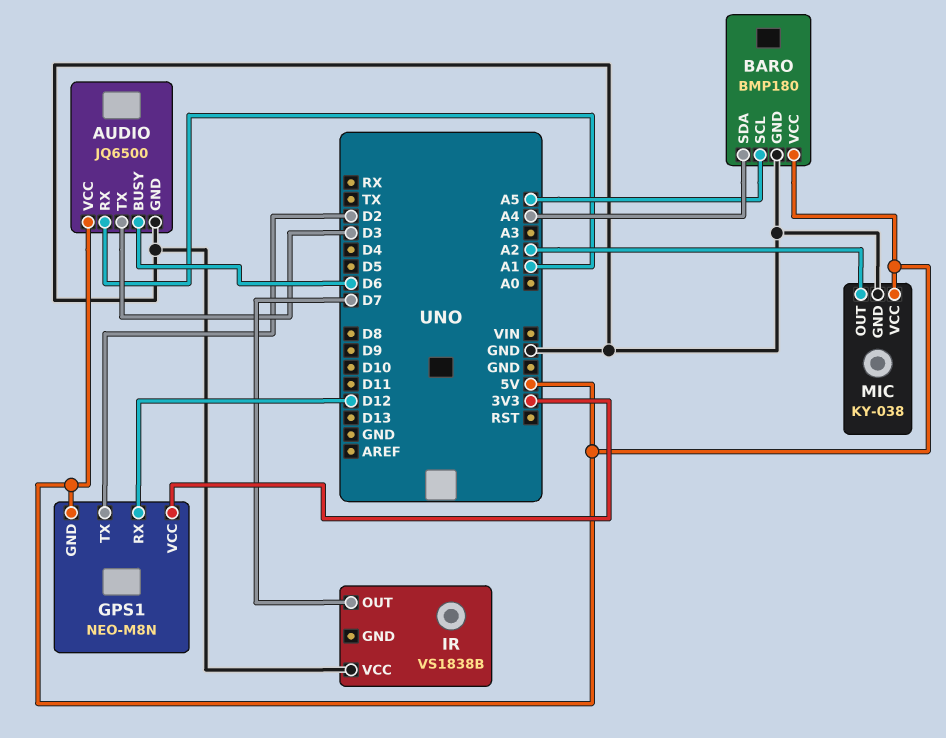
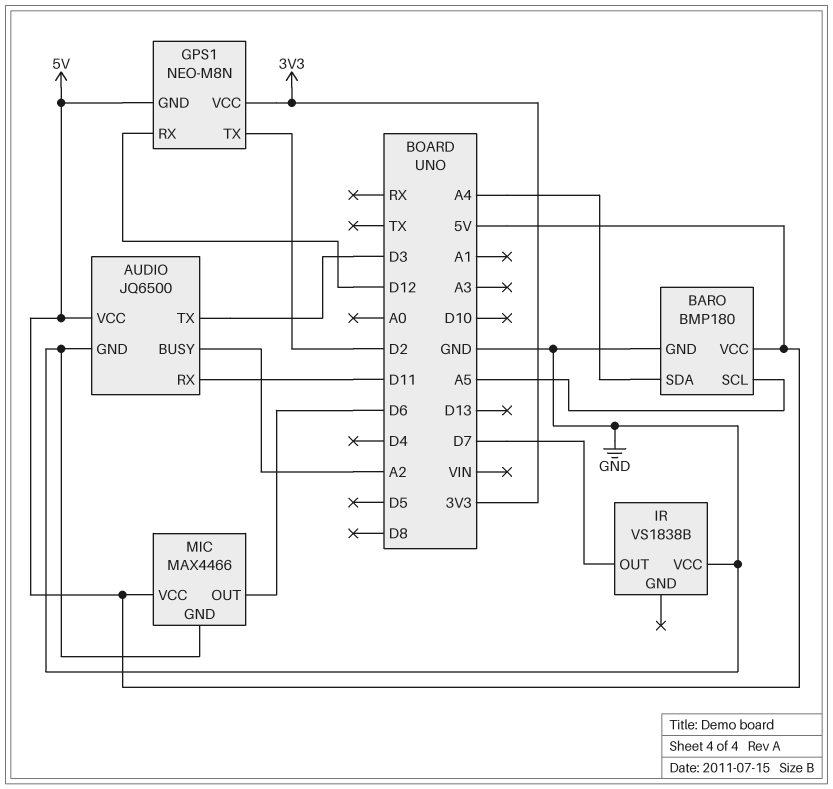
AUDIO pin BUSY: D6 -> A2
AUDIO pin RX: A1 -> D11
MIC: KY-038 -> MAX4466
MIC pin OUT: A2 -> D6

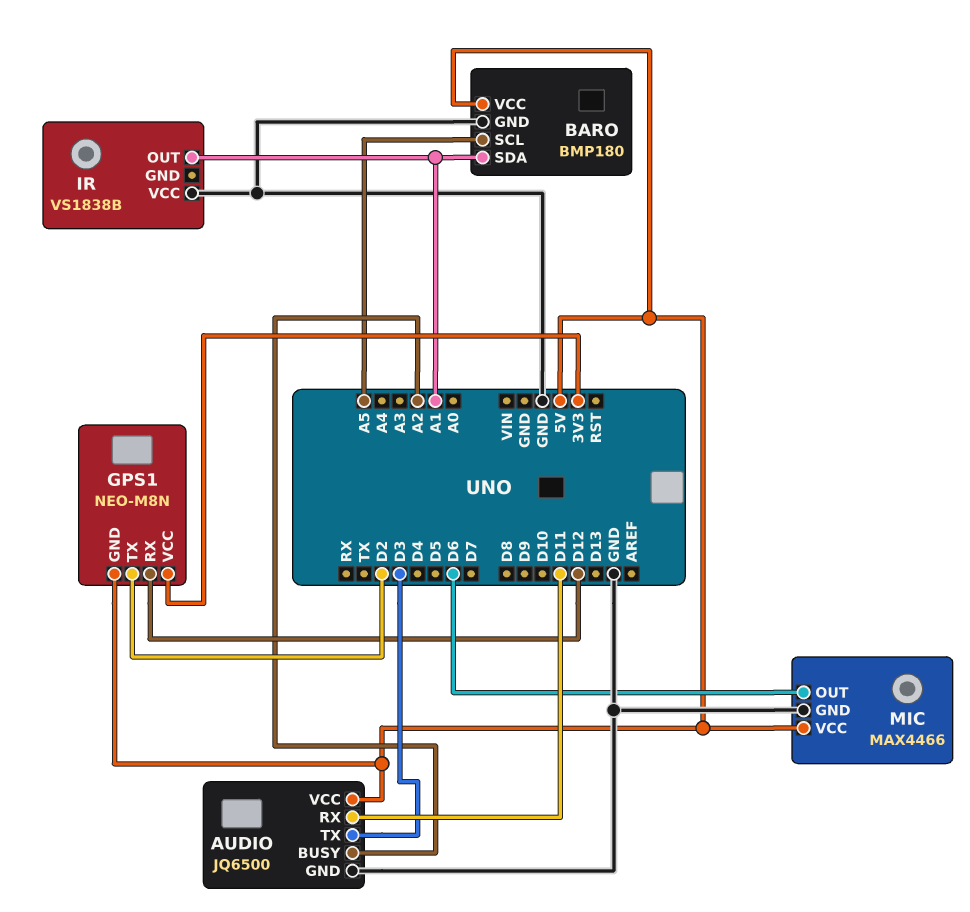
BARO pin SDA: A4 -> A1
IR pin OUT: D7 -> A1

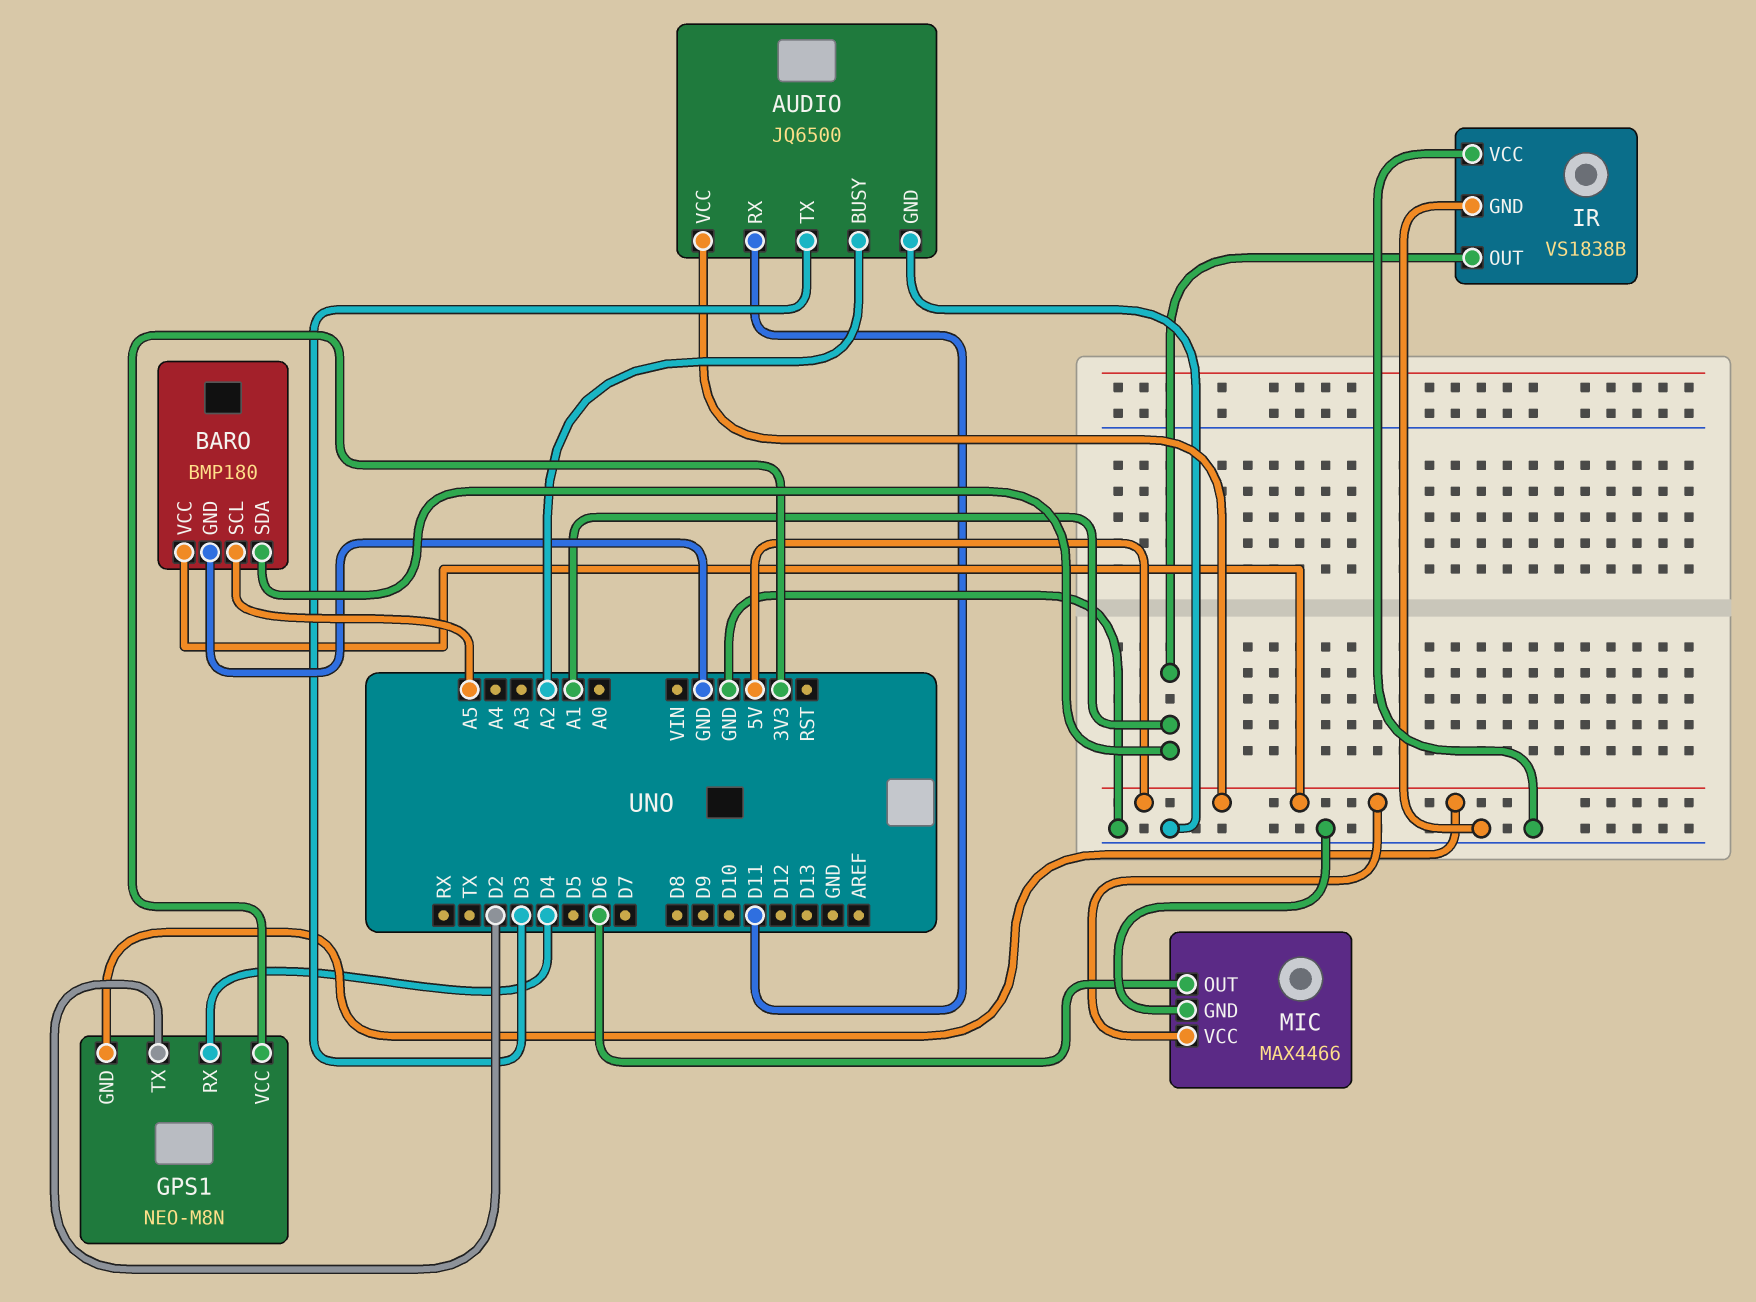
GPS1 pin RX: D12 -> D4
IR pin GND: none -> GND

